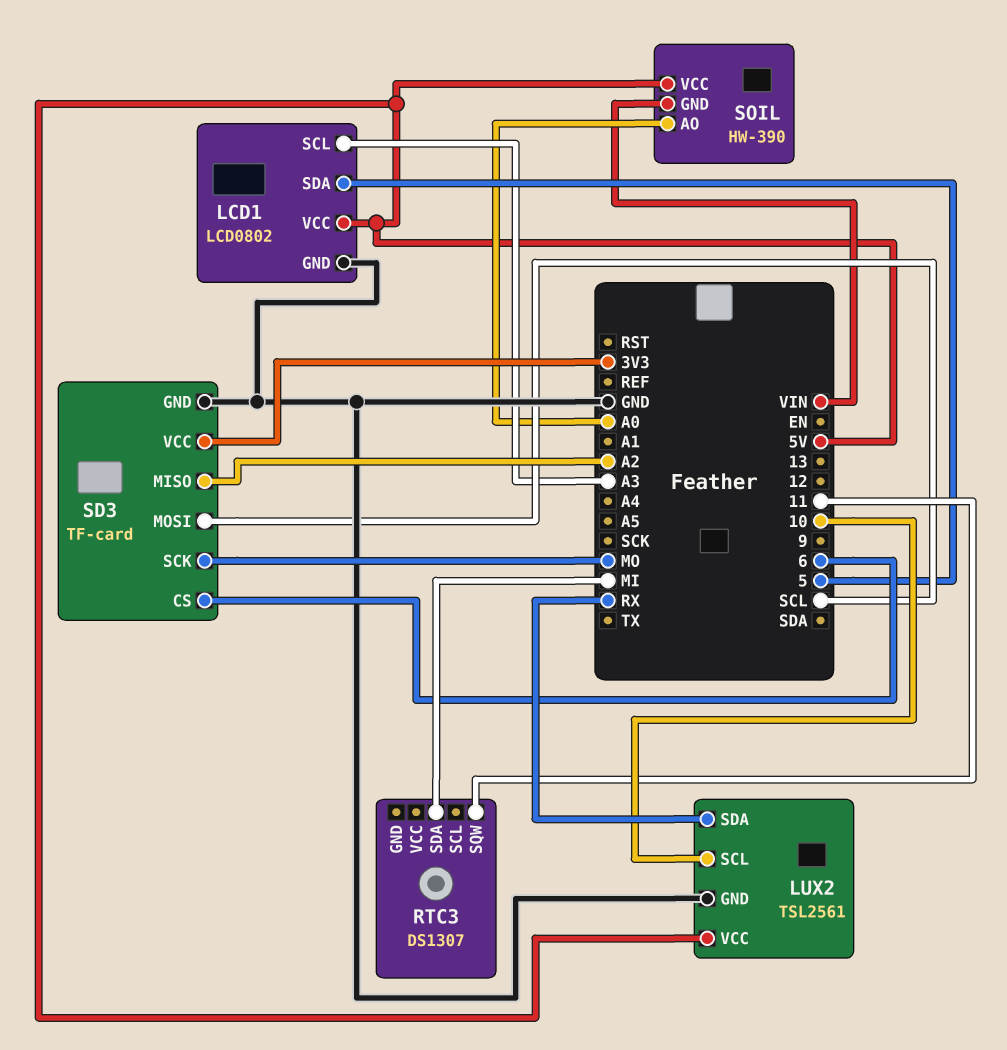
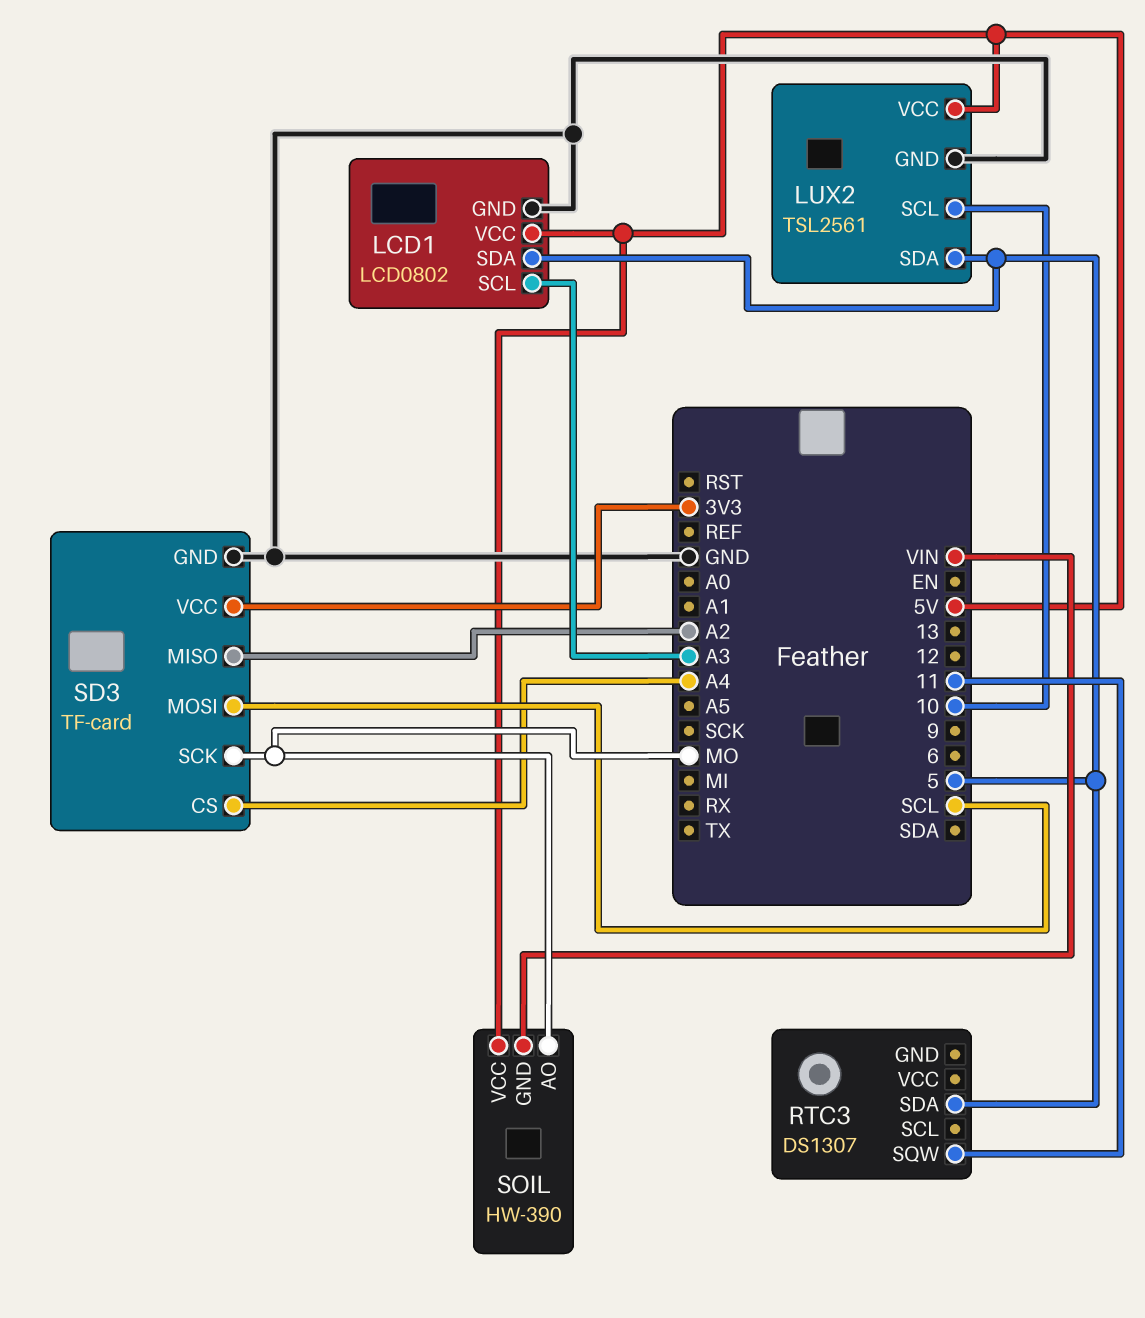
LUX2 pin SDA: RX -> 5
RTC3 pin SDA: MI -> 5
SD3 pin CS: 6 -> A4
SOIL pin AO: A0 -> MO

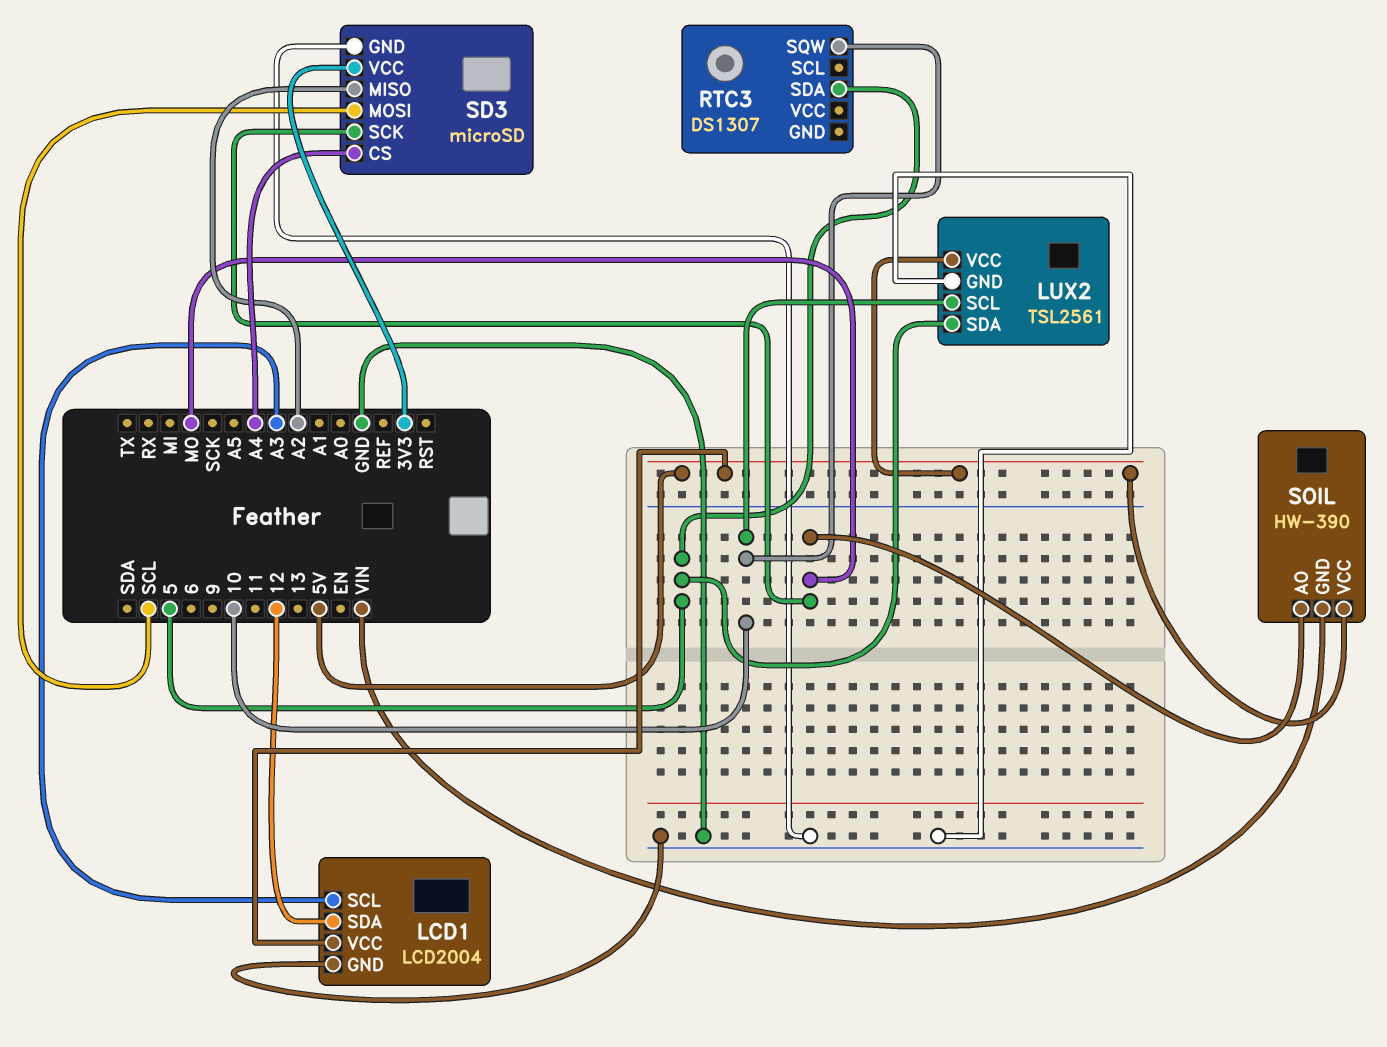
LCD1: LCD0802 -> LCD2004
LCD1 pin SDA: 5 -> 12
RTC3 pin SQW: 11 -> 10
SD3: TF-card -> microSD

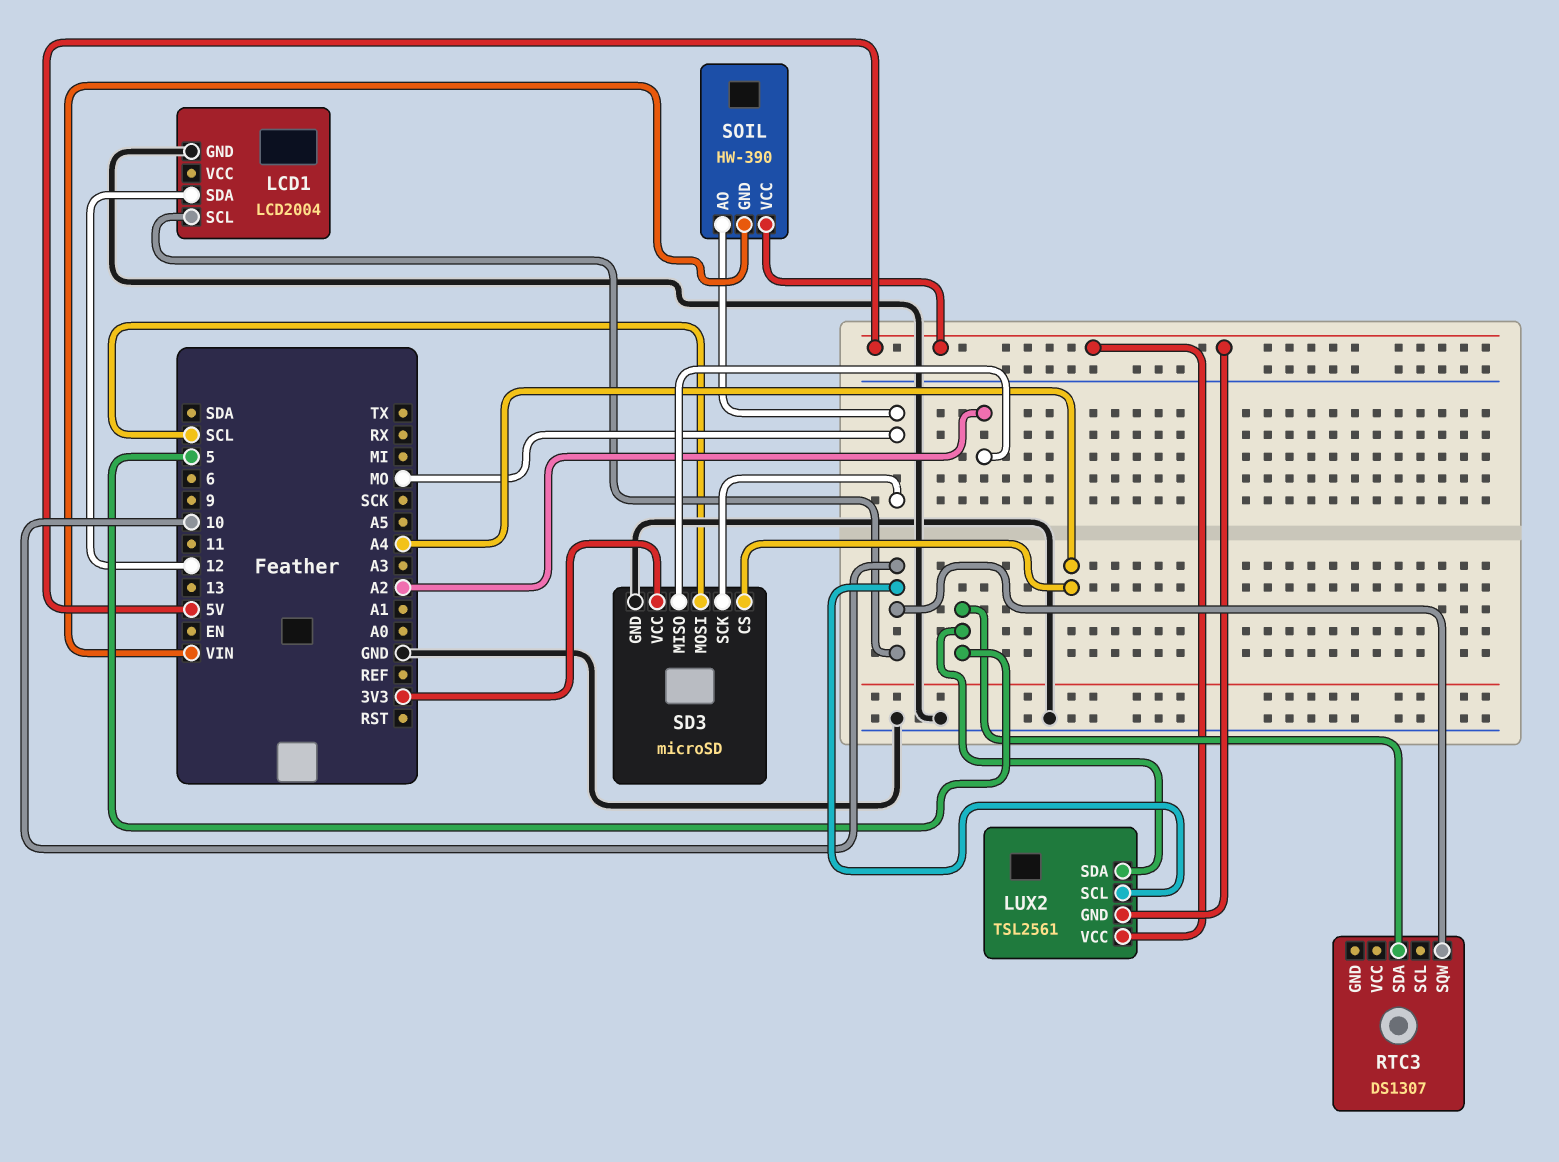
LCD1 pin SCL: A3 -> 10
LCD1 pin VCC: 5V -> none
LUX2 pin GND: GND -> 5V

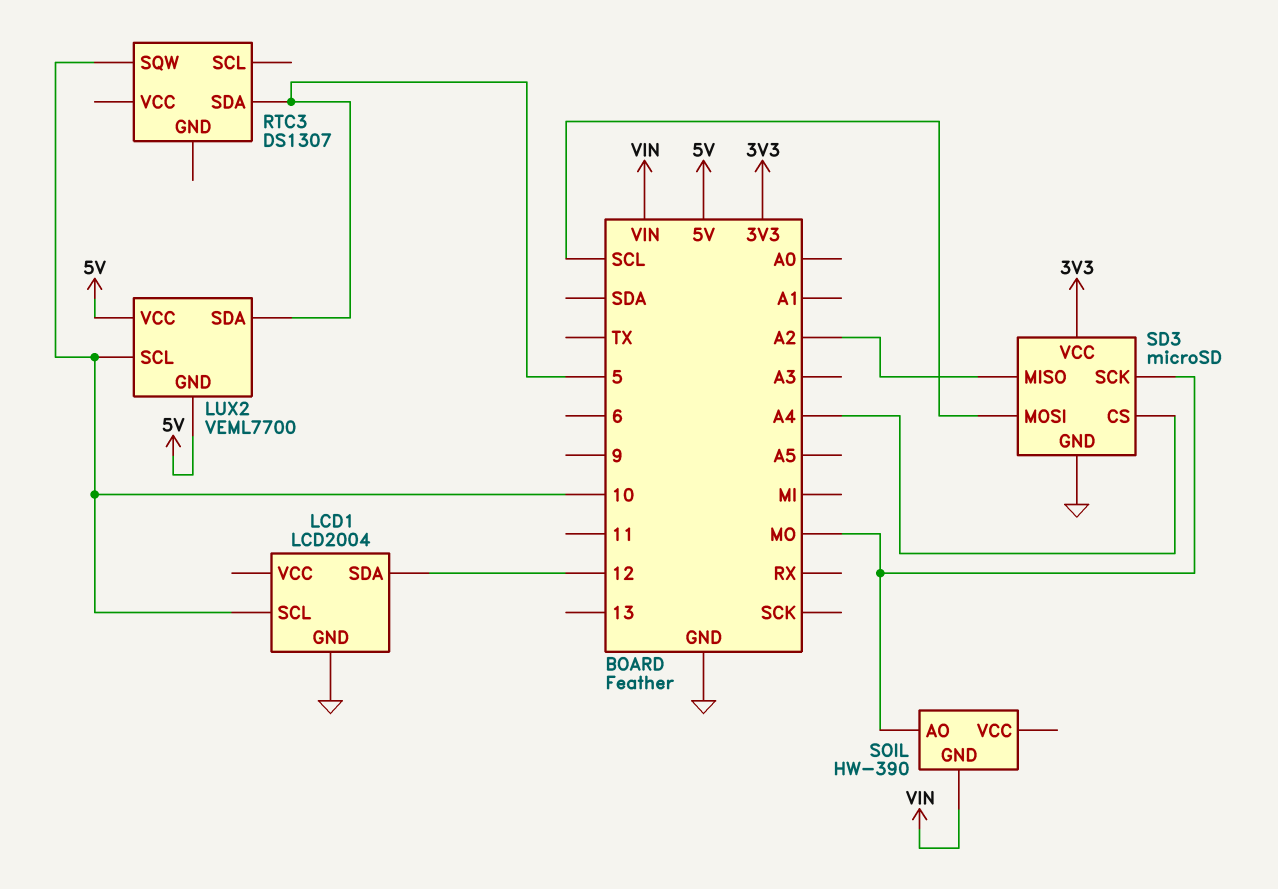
LUX2: TSL2561 -> VEML7700
SOIL pin VCC: 5V -> none

